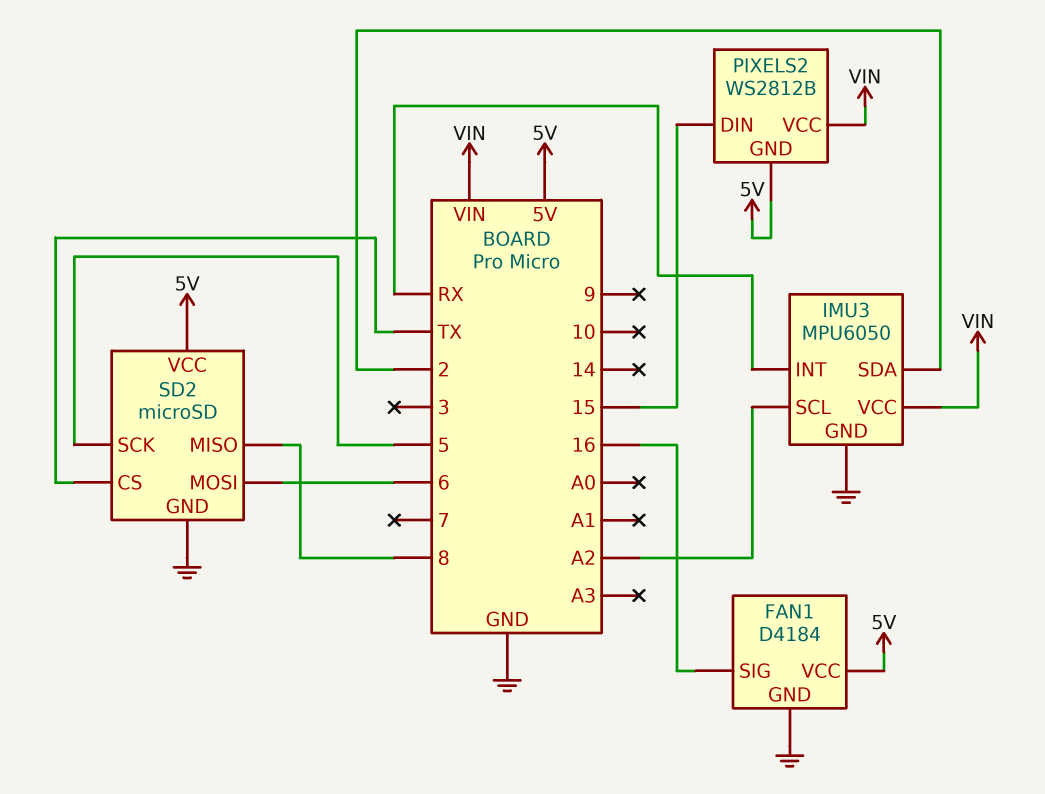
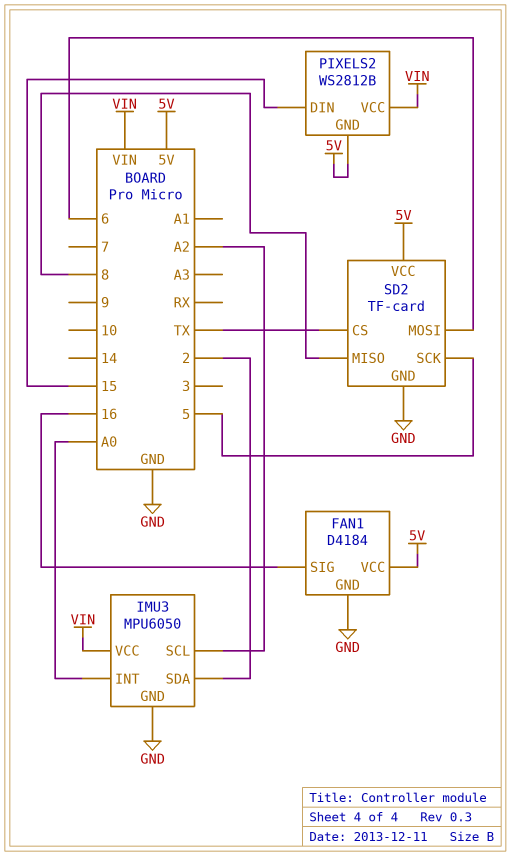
IMU3 pin INT: RX -> A0
SD2: microSD -> TF-card

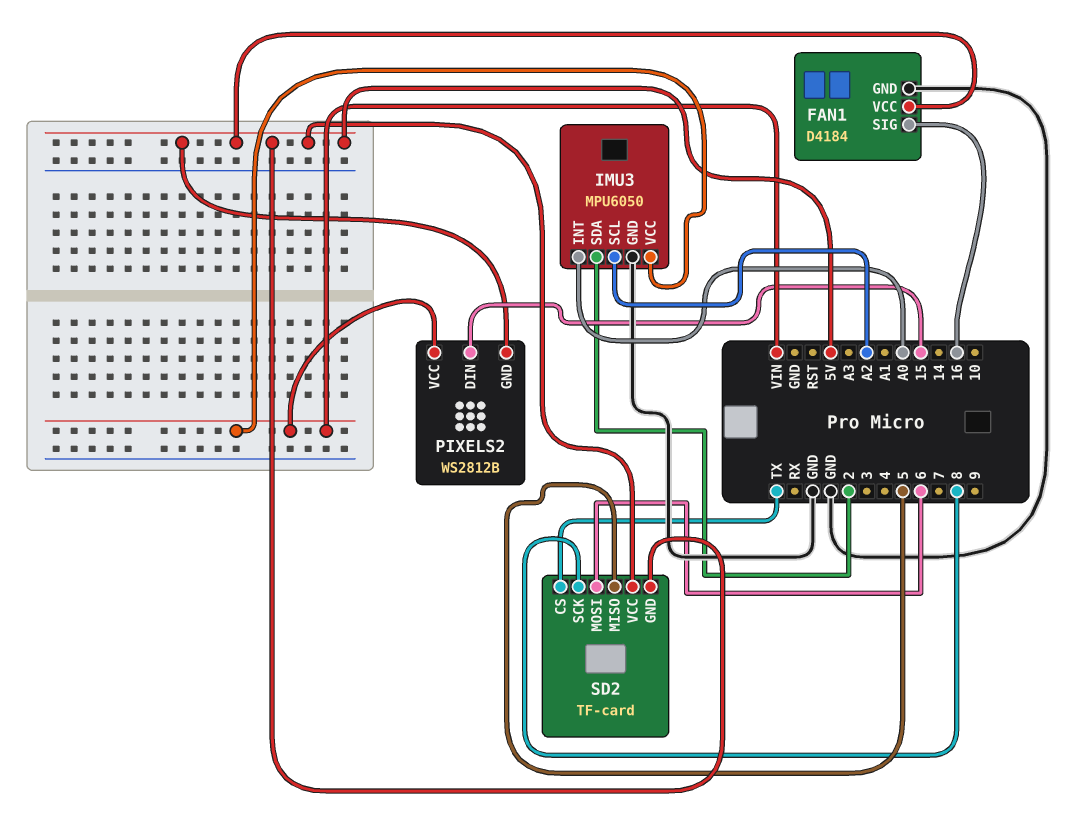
SD2 pin GND: GND -> 5V
SD2 pin MISO: 8 -> 5
SD2 pin SCK: 5 -> 8

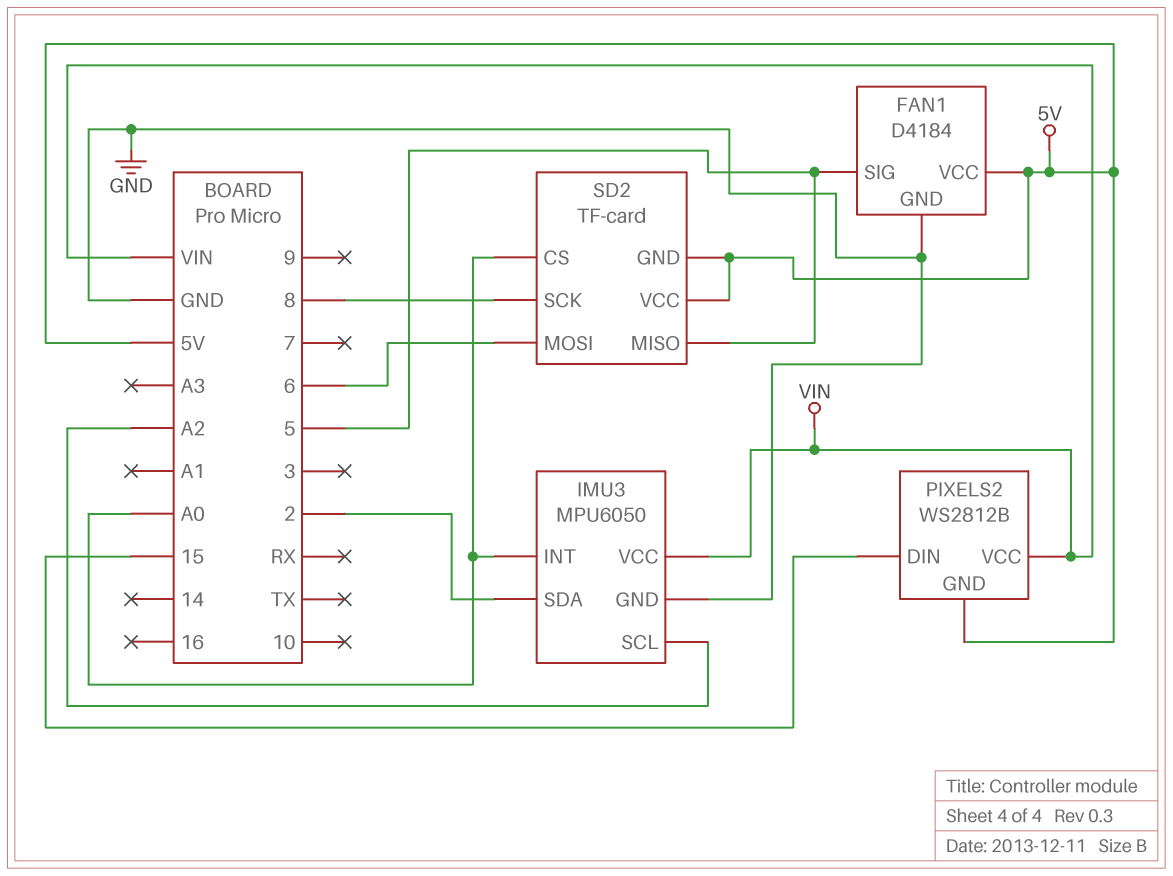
FAN1 pin SIG: 16 -> 5
SD2 pin CS: TX -> A0

